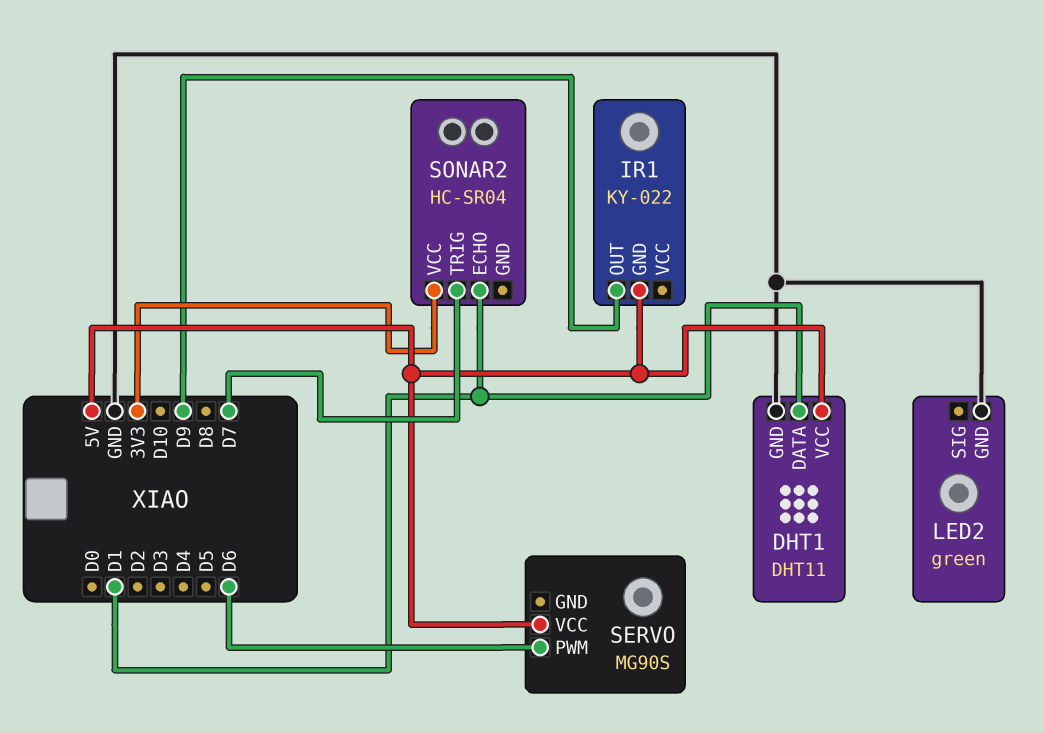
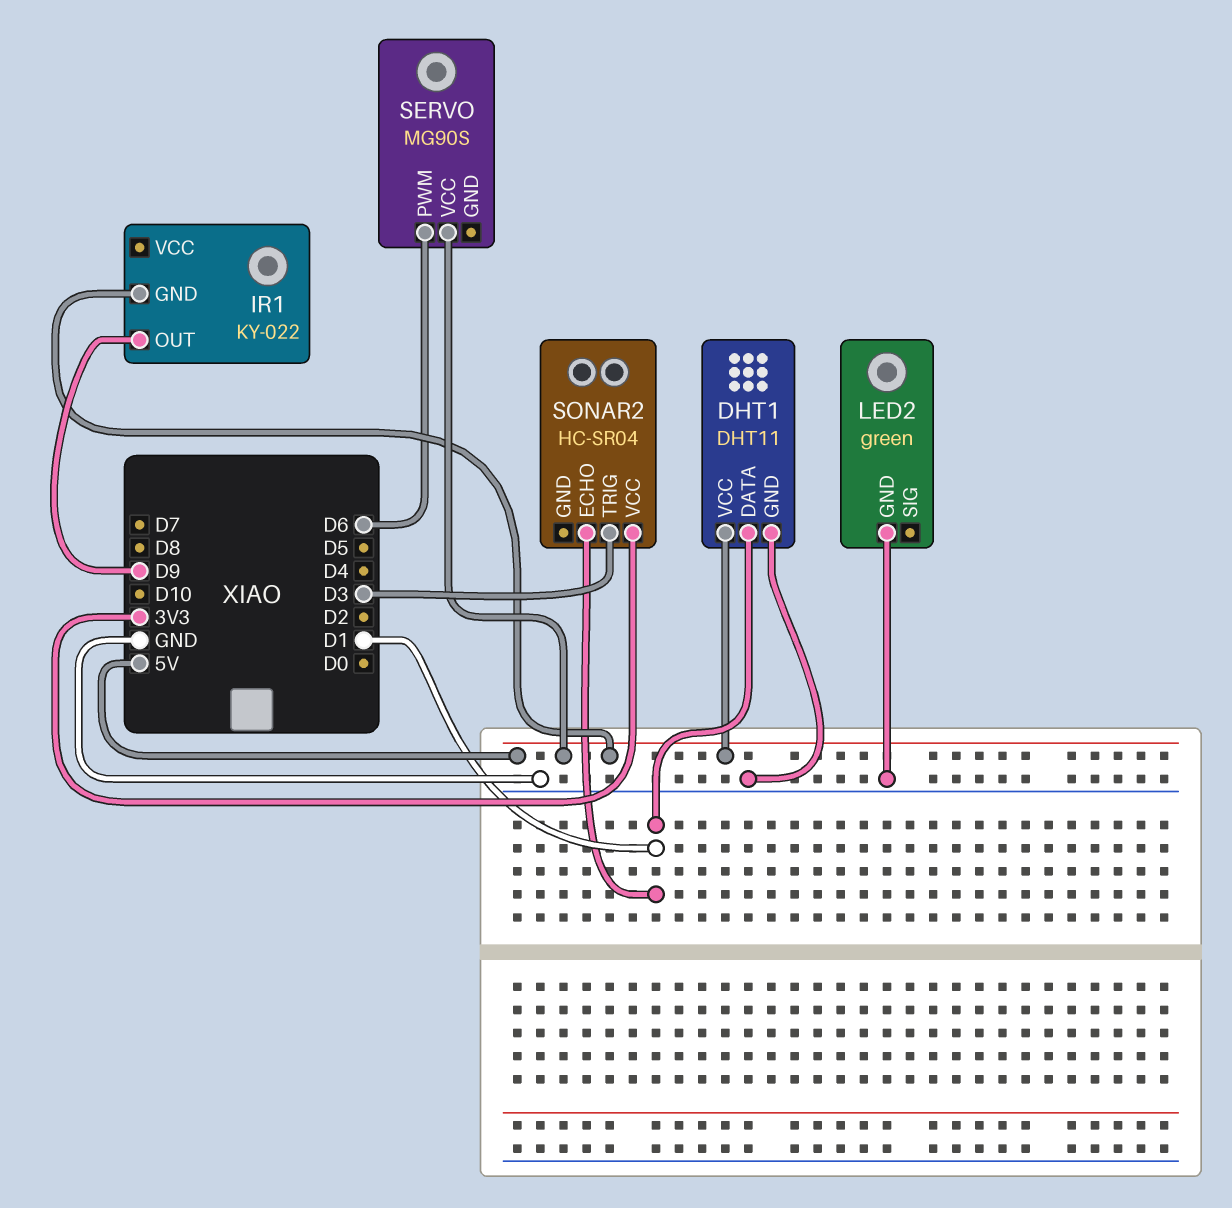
SONAR2 pin TRIG: D7 -> D3

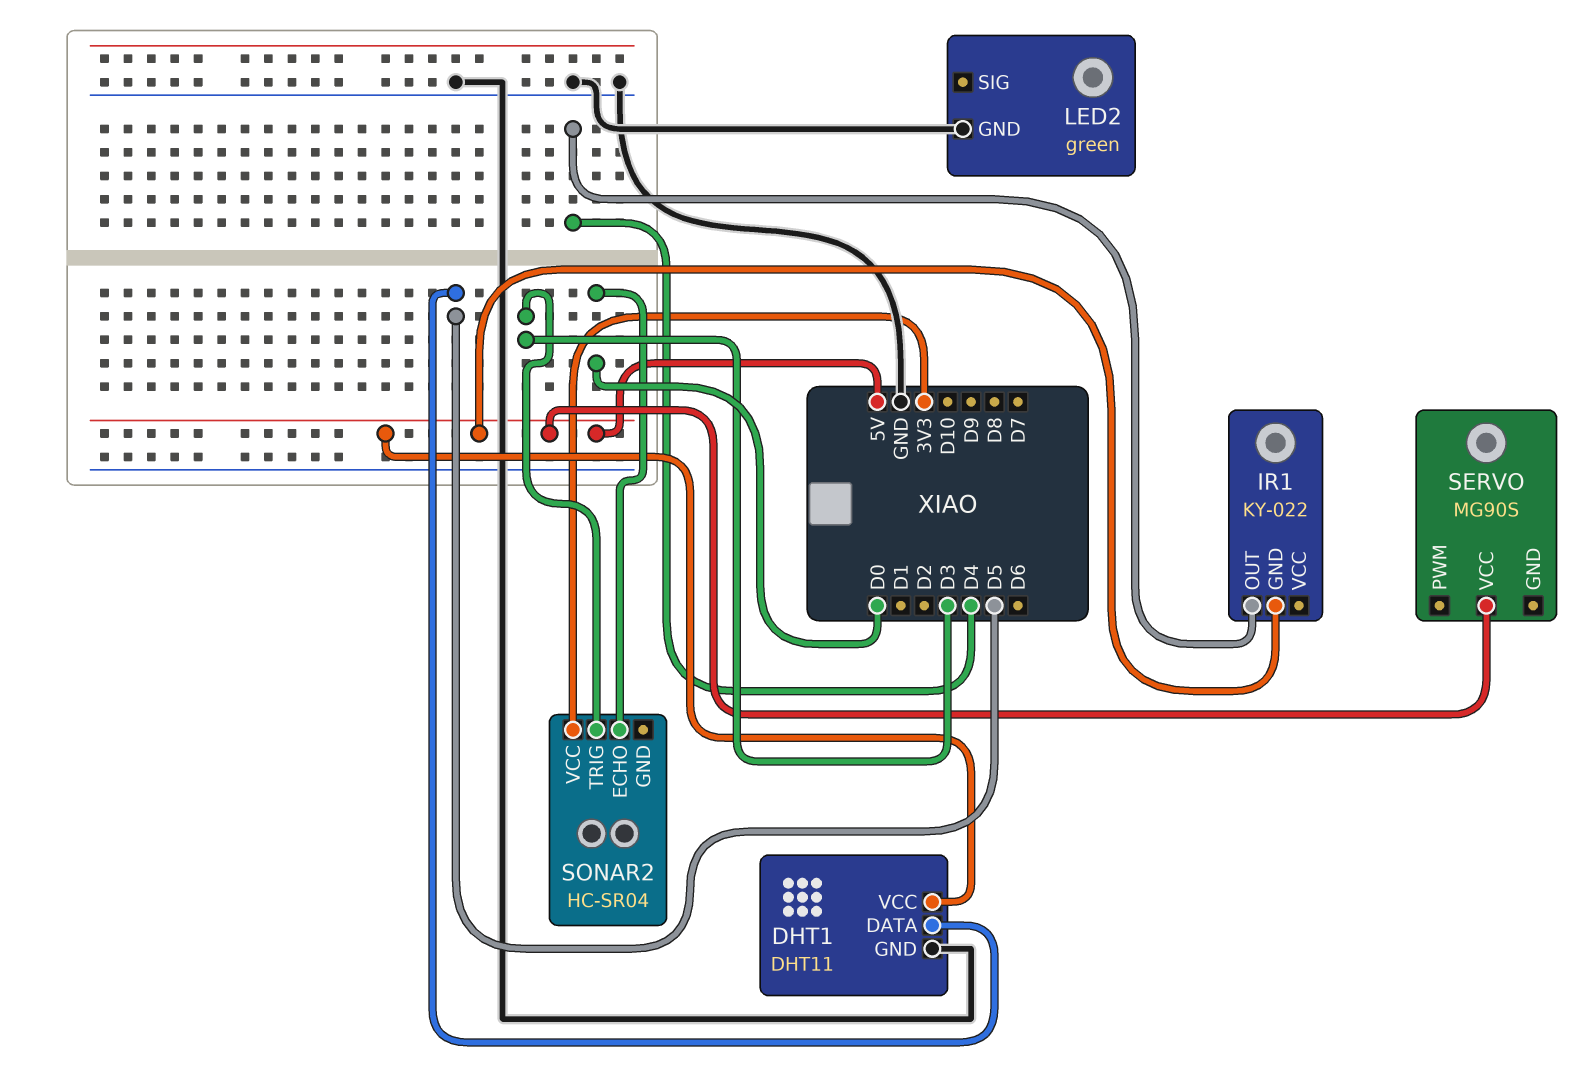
DHT1 pin DATA: D1 -> D5
IR1 pin OUT: D9 -> D4
SERVO pin PWM: D6 -> none
SONAR2 pin ECHO: D1 -> D0

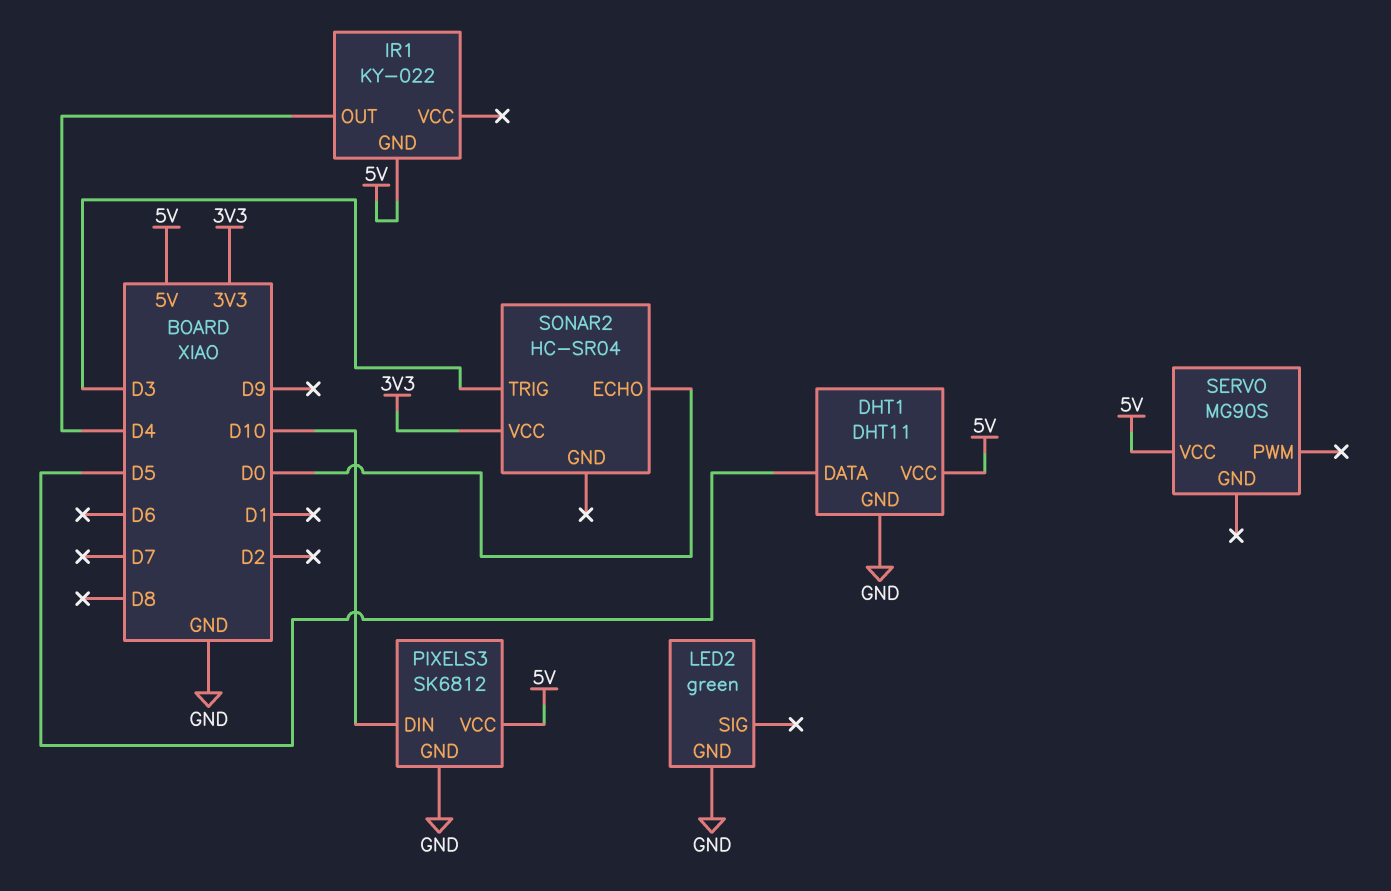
PIXELS3: none -> SK6812
PIXELS3 pin DIN: none -> D10
PIXELS3 pin GND: none -> GND
PIXELS3 pin VCC: none -> 5V

